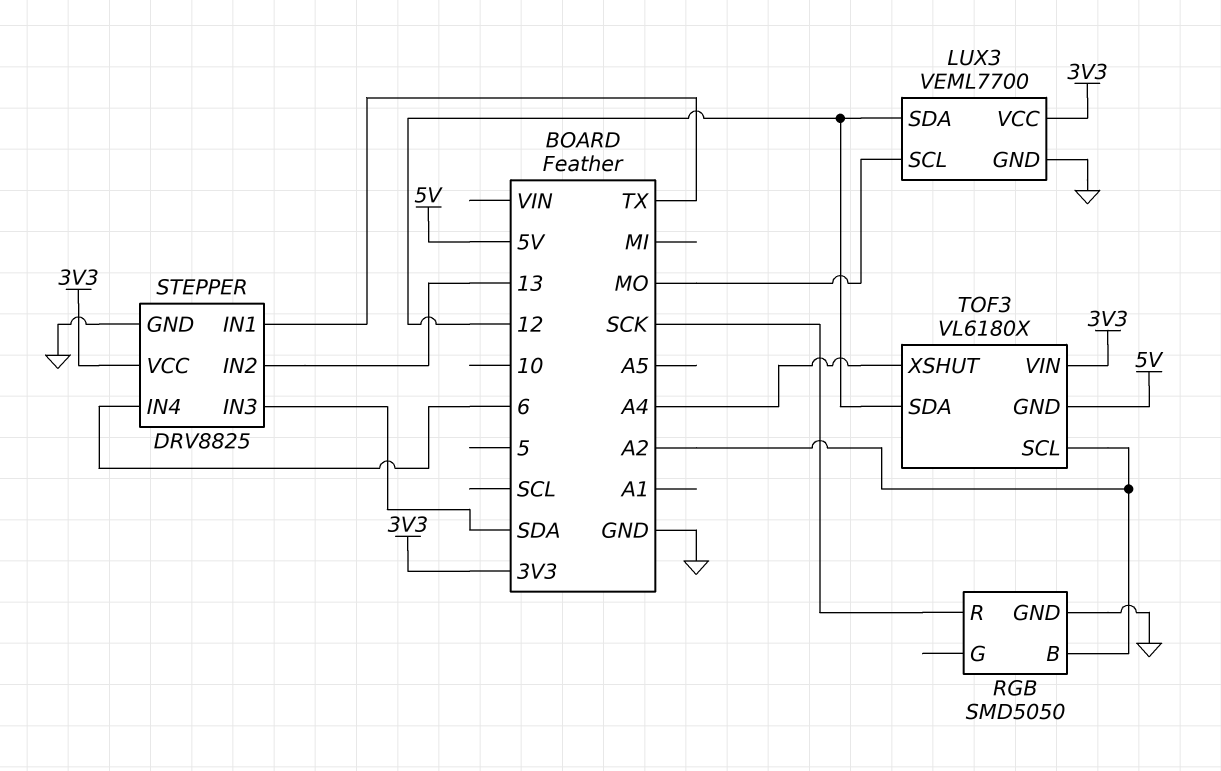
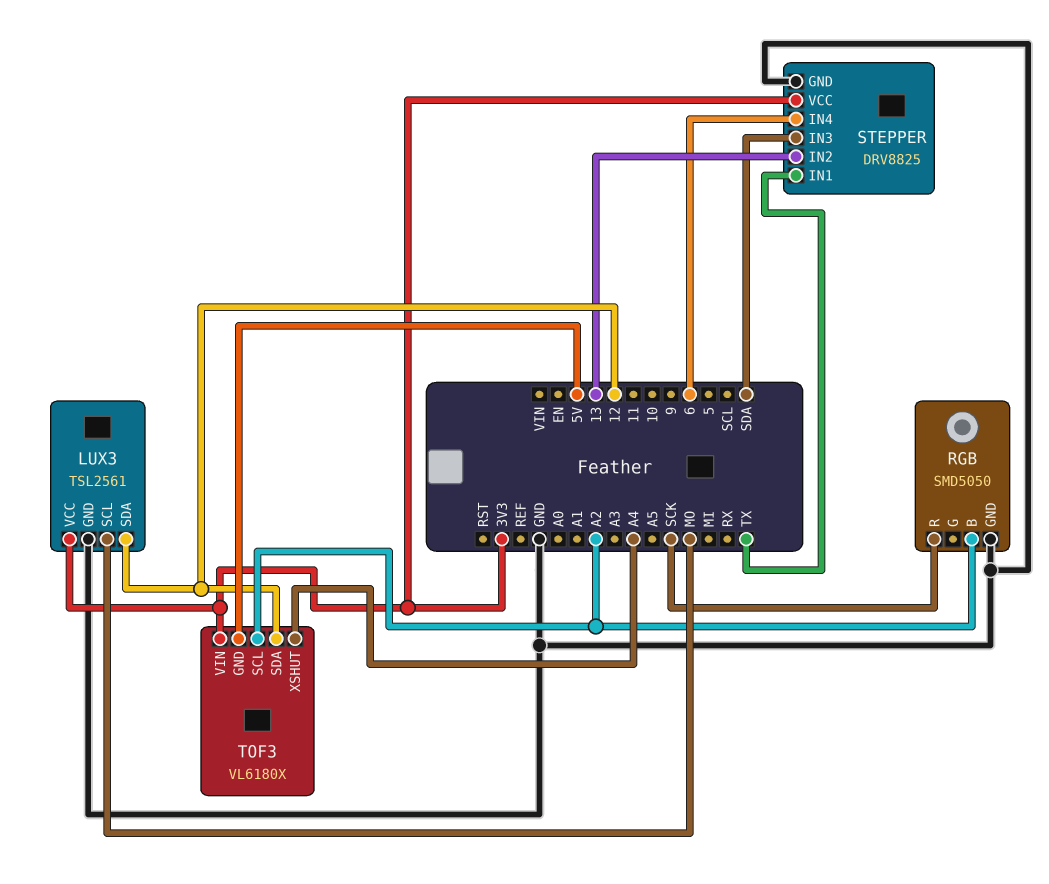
LUX3: VEML7700 -> TSL2561

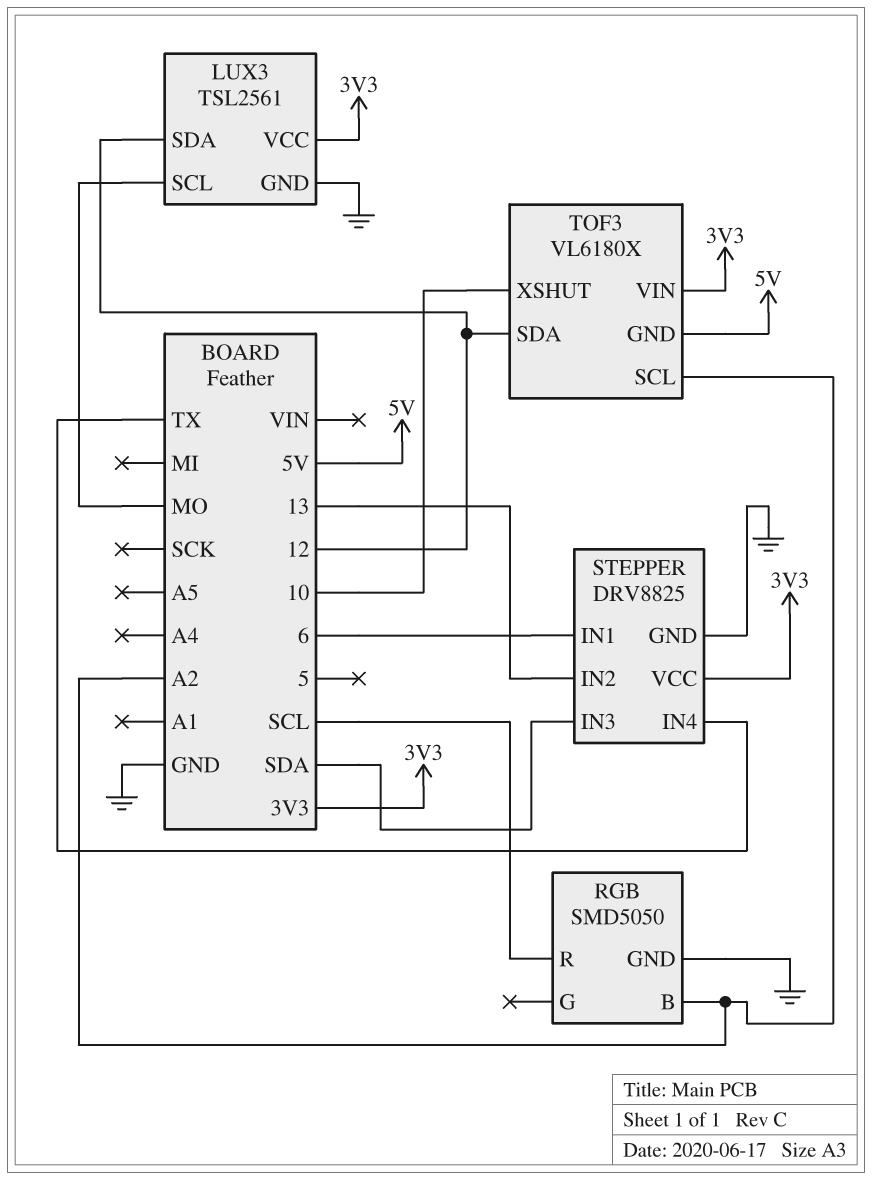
RGB pin R: SCK -> SCL
STEPPER pin IN1: TX -> 6
STEPPER pin IN4: 6 -> TX
TOF3 pin XSHUT: A4 -> 10

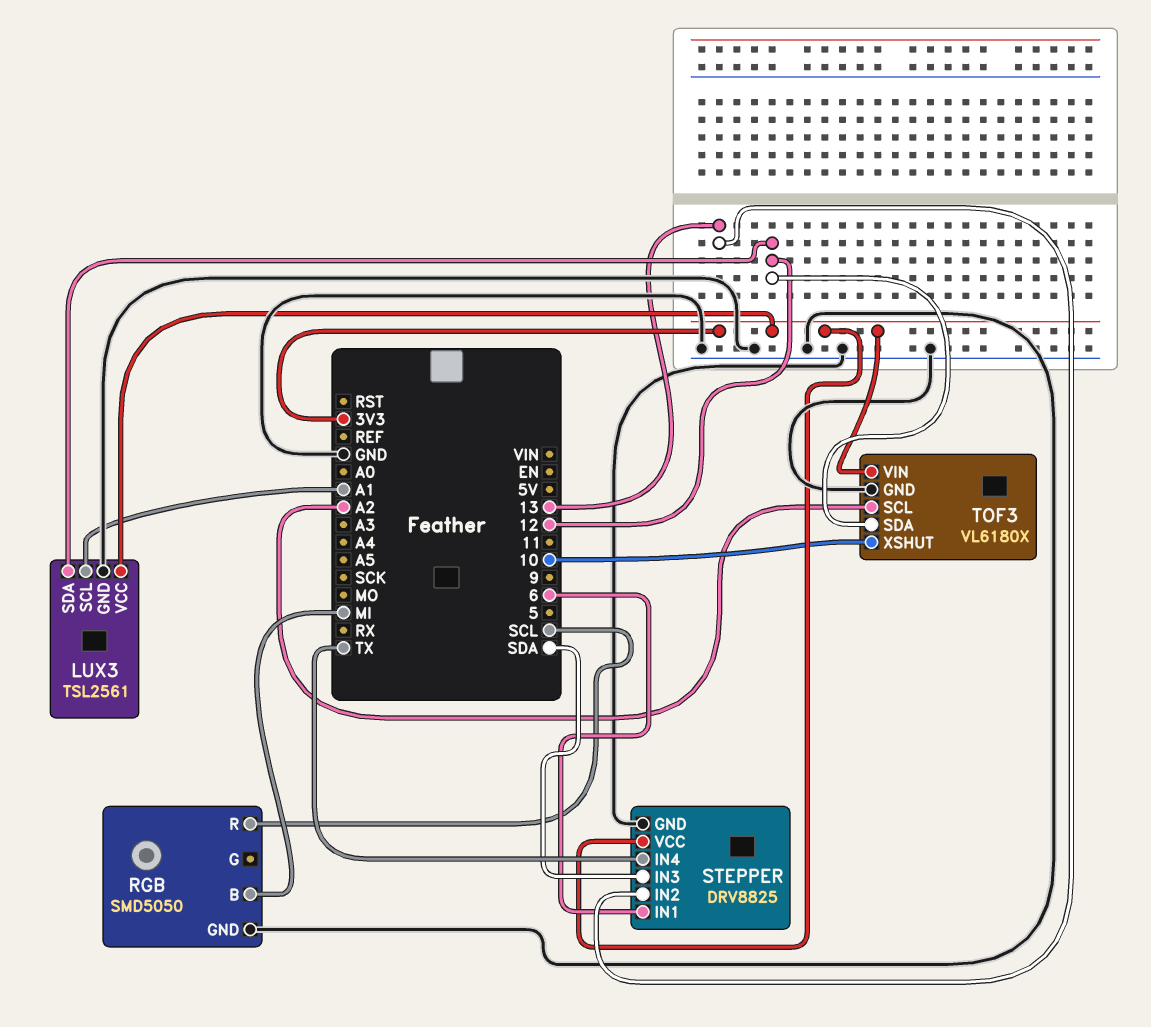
LUX3 pin SCL: MO -> A1
RGB pin B: A2 -> MI
TOF3 pin GND: 5V -> GND

